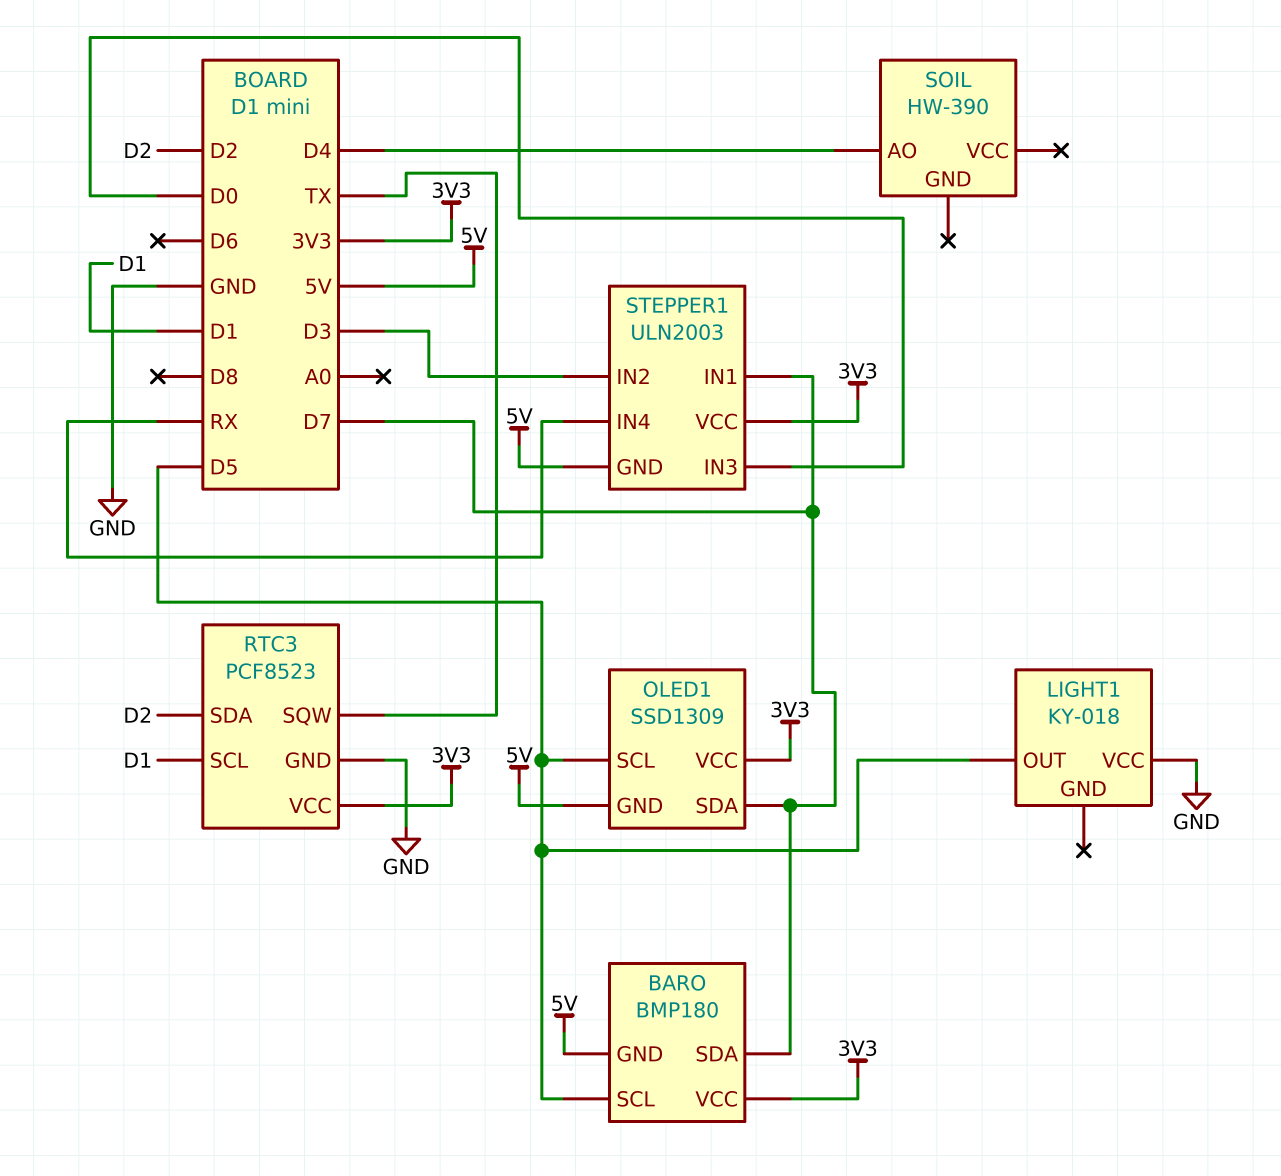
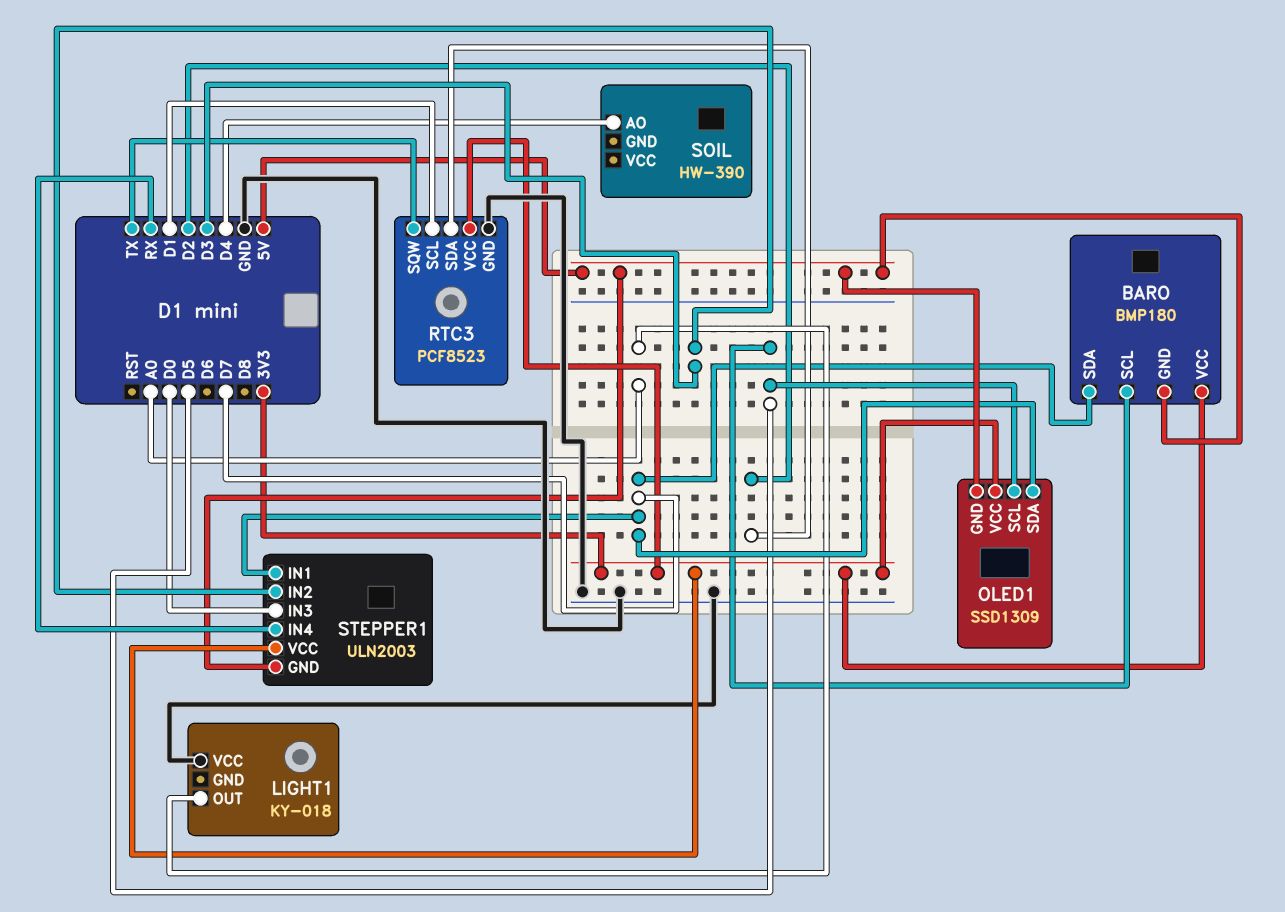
LIGHT1 pin OUT: D5 -> A0

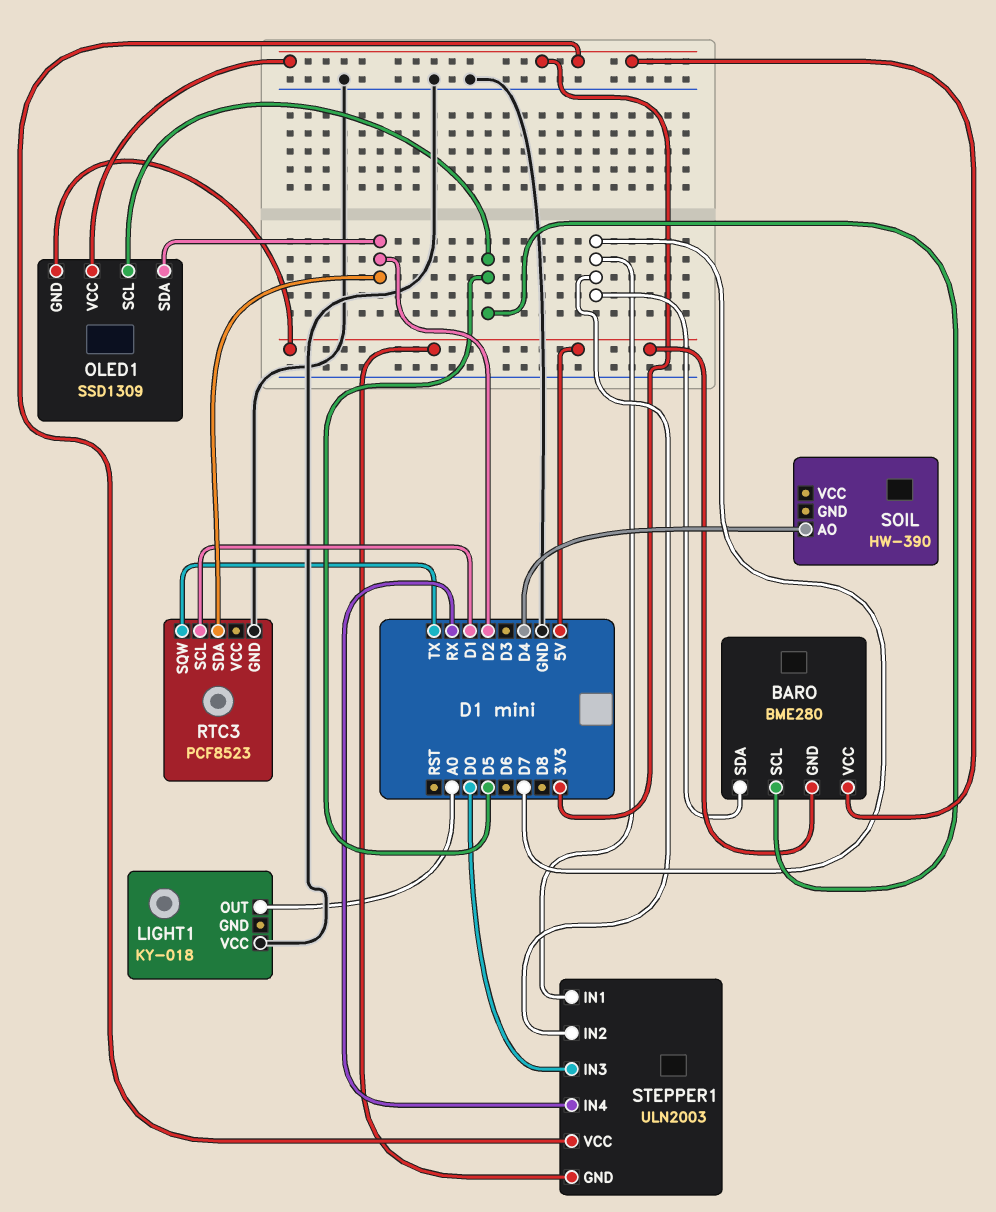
BARO: BMP180 -> BME280
OLED1 pin SDA: D7 -> D2
RTC3 pin VCC: 3V3 -> none
STEPPER1 pin IN2: D3 -> D7

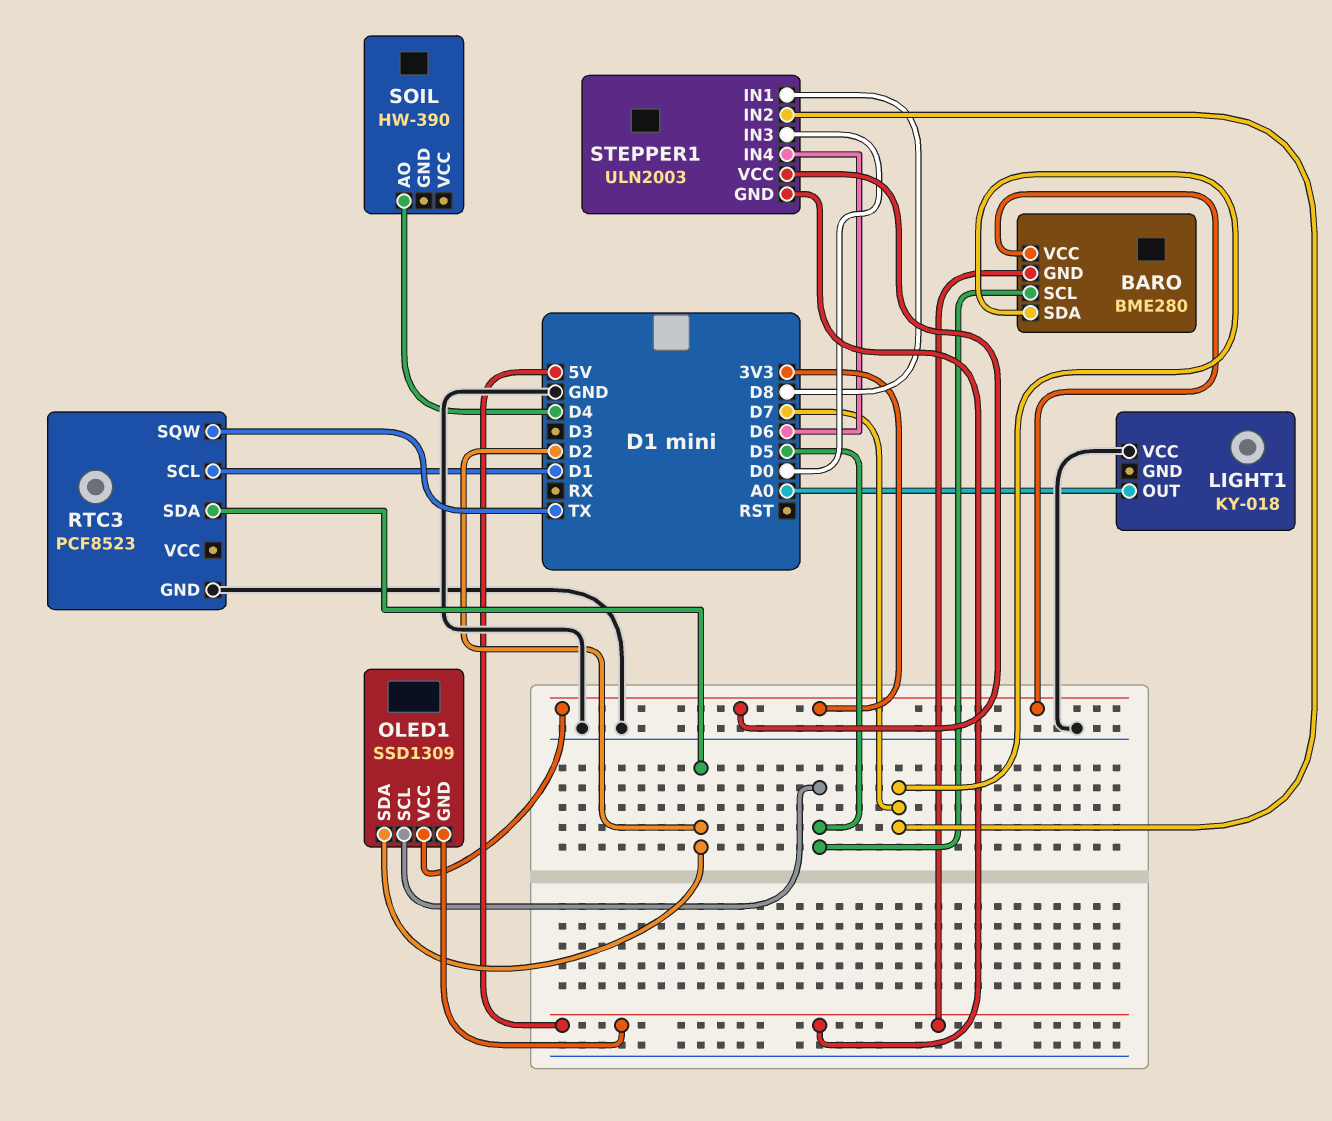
STEPPER1 pin IN1: D7 -> D8
STEPPER1 pin IN4: RX -> D6

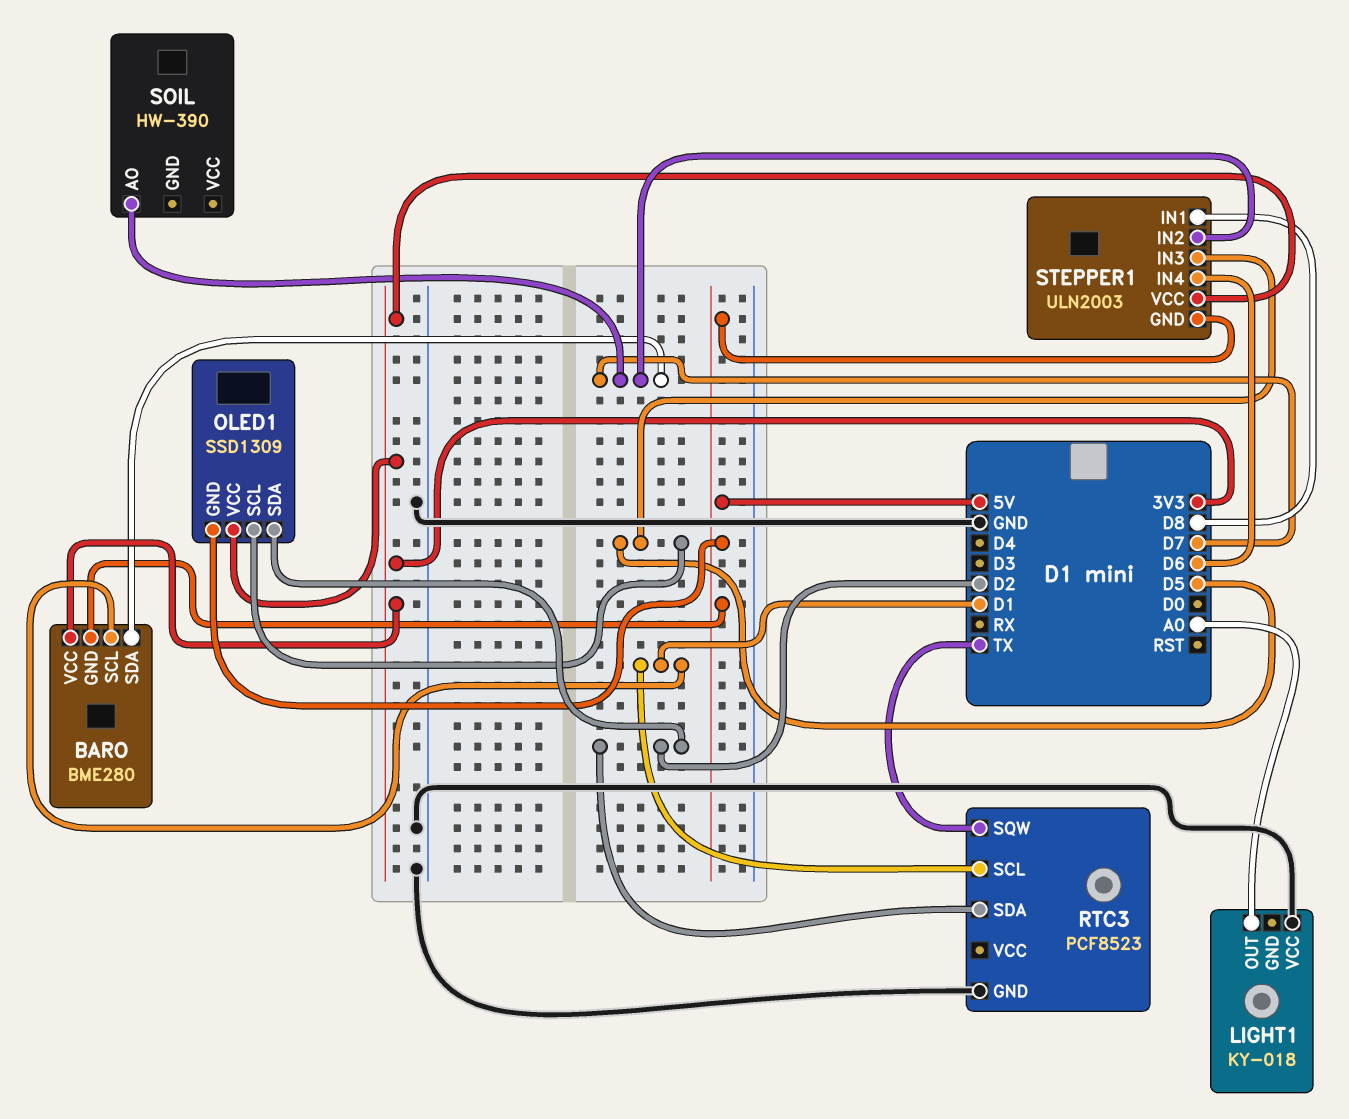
BARO pin SCL: D5 -> D1
SOIL pin AO: D4 -> D7
STEPPER1 pin IN3: D0 -> D5

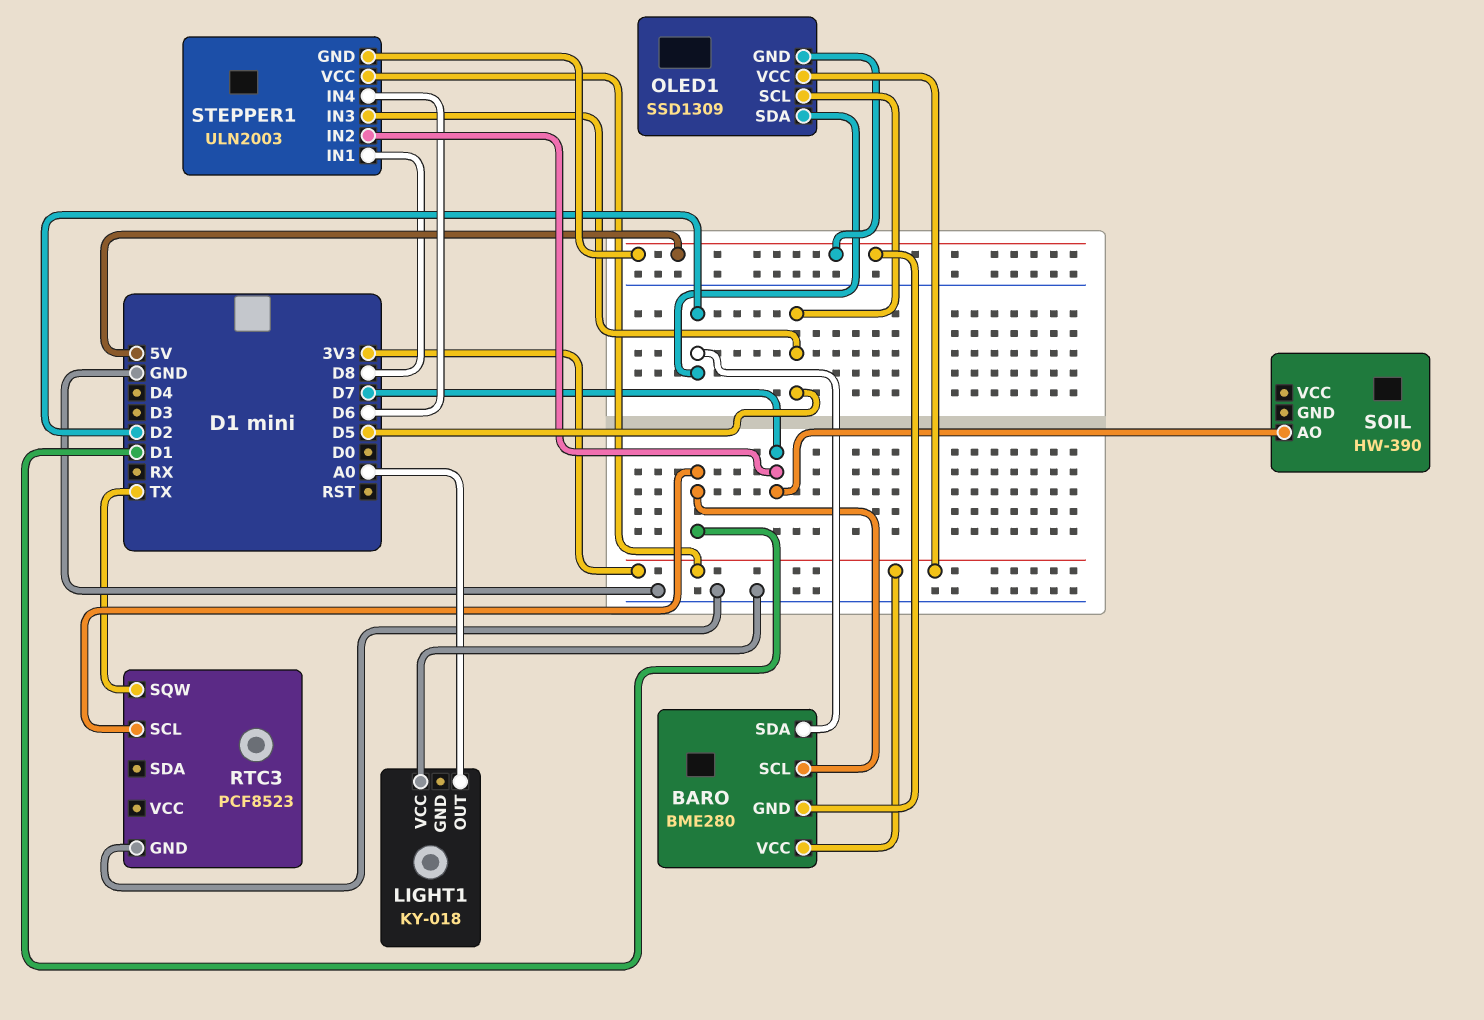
BARO pin SDA: D7 -> D2
RTC3 pin SDA: D2 -> none

